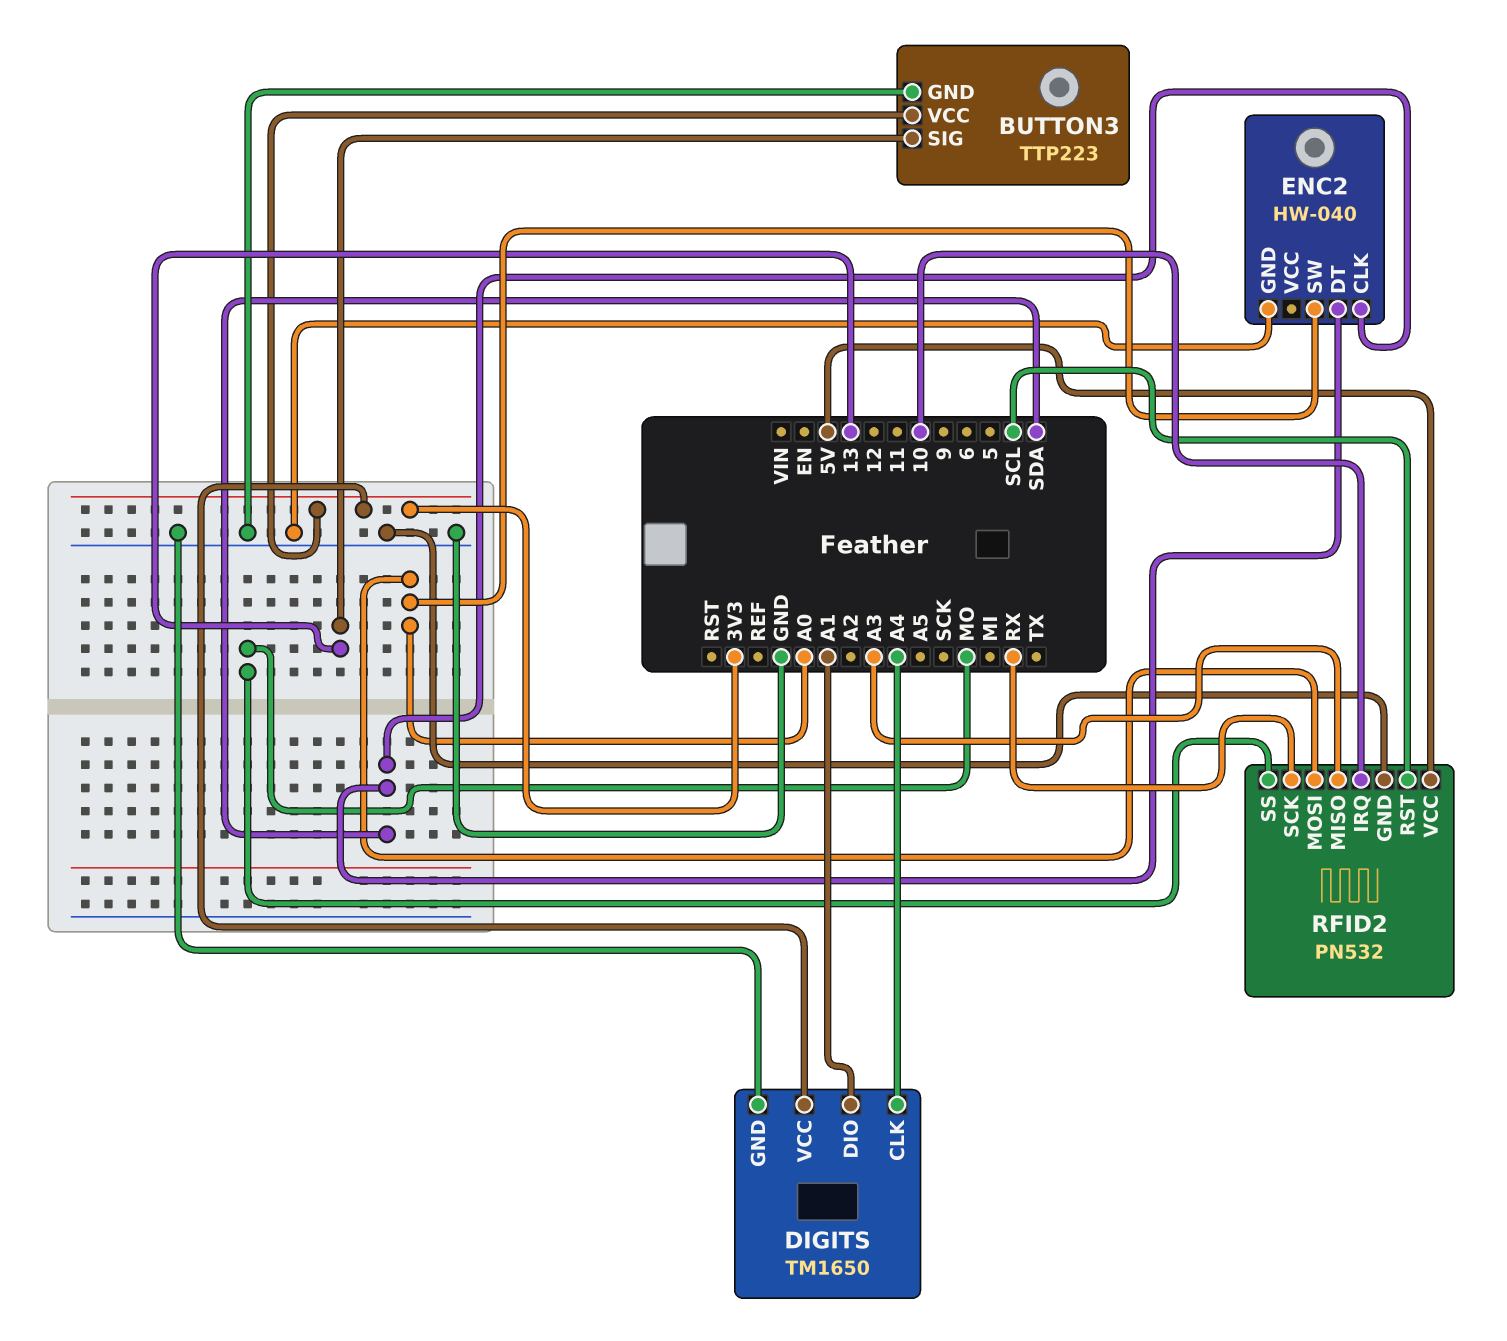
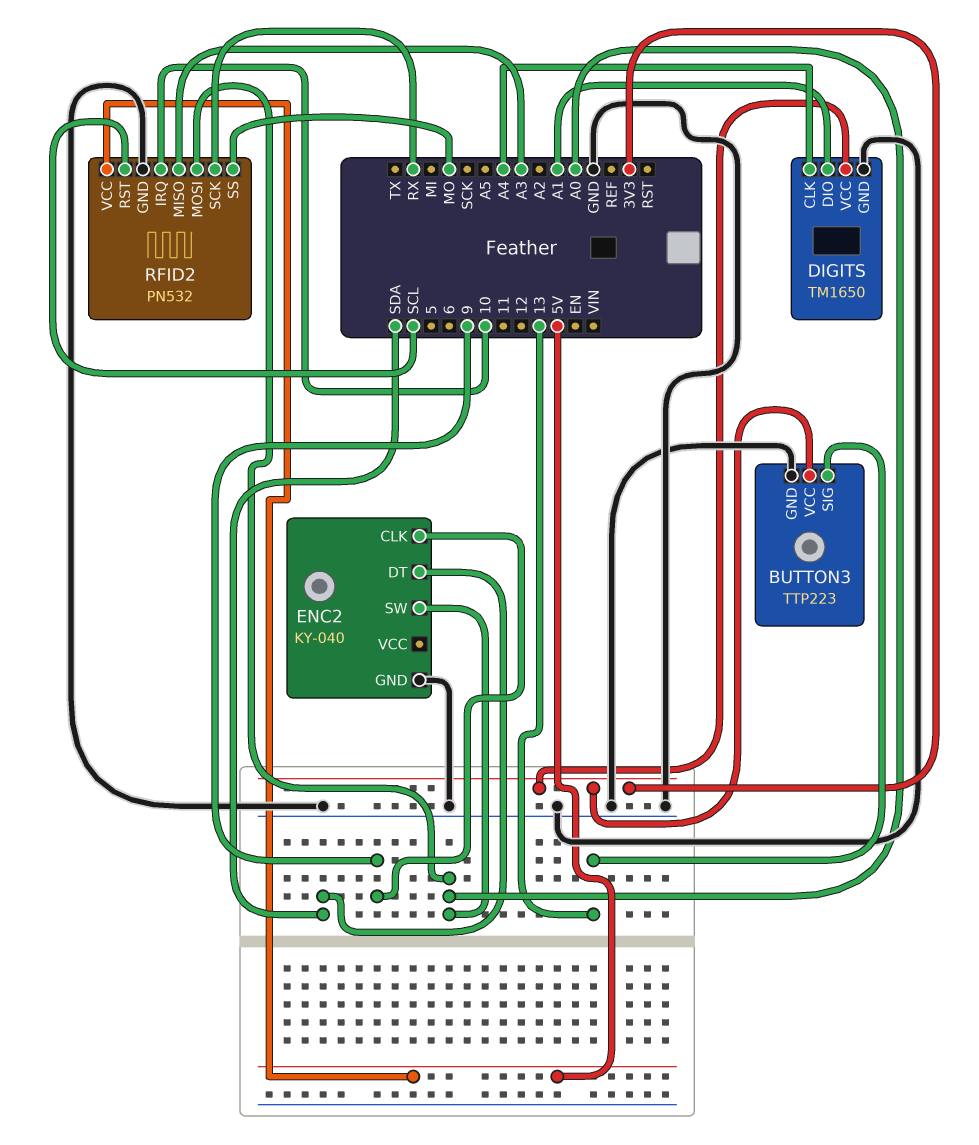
ENC2: HW-040 -> KY-040
ENC2 pin CLK: SDA -> 9

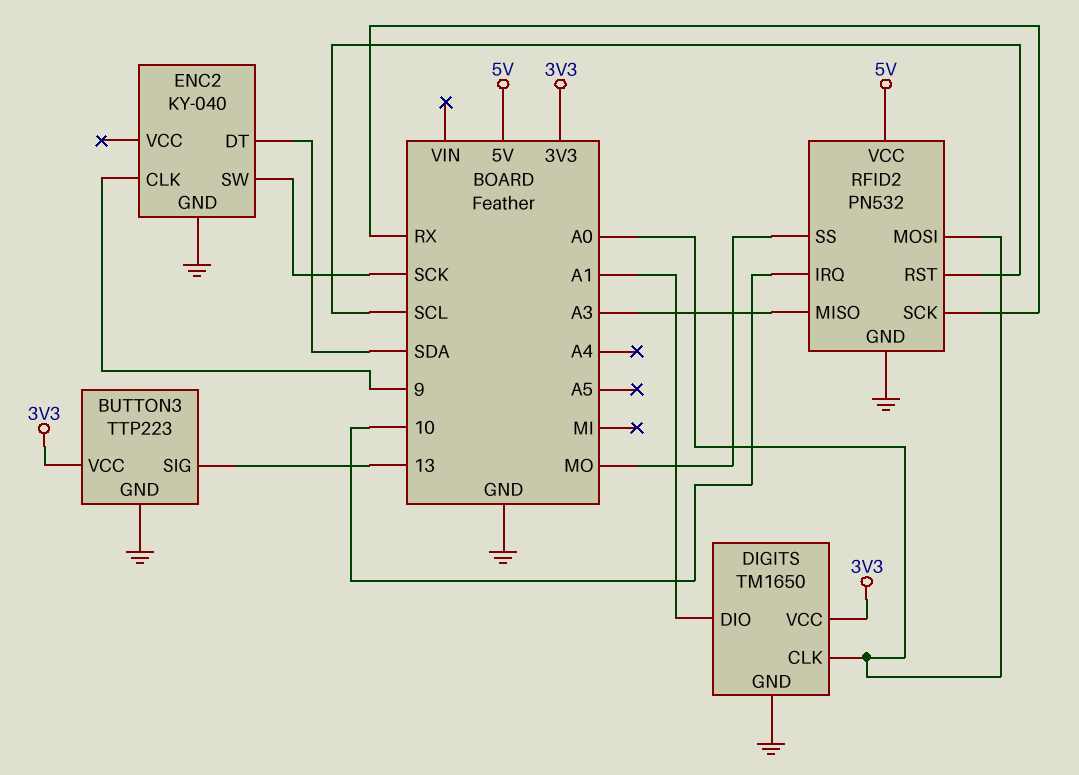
DIGITS pin CLK: A4 -> A0
ENC2 pin SW: A0 -> SCK

